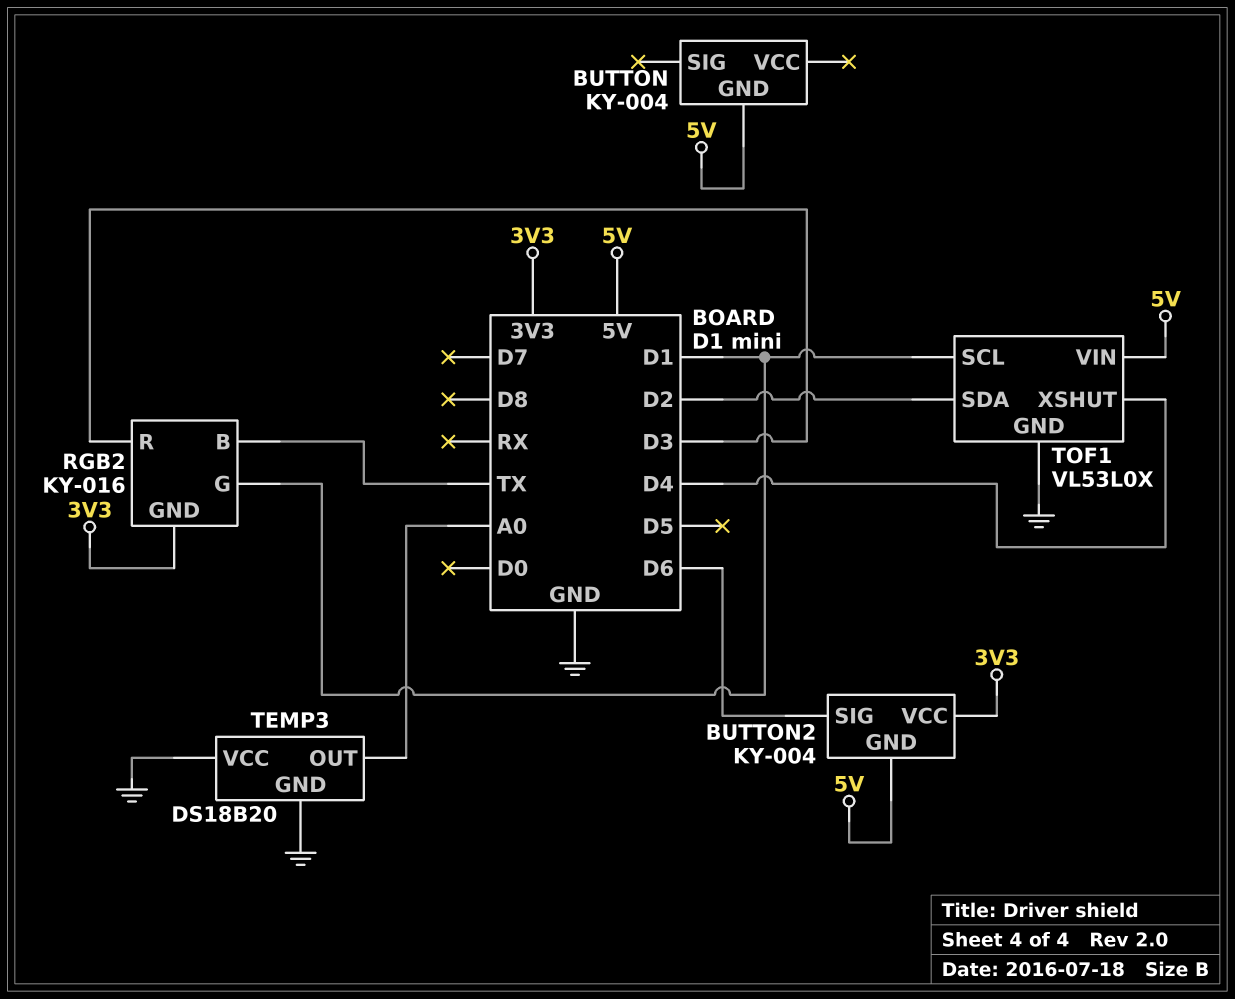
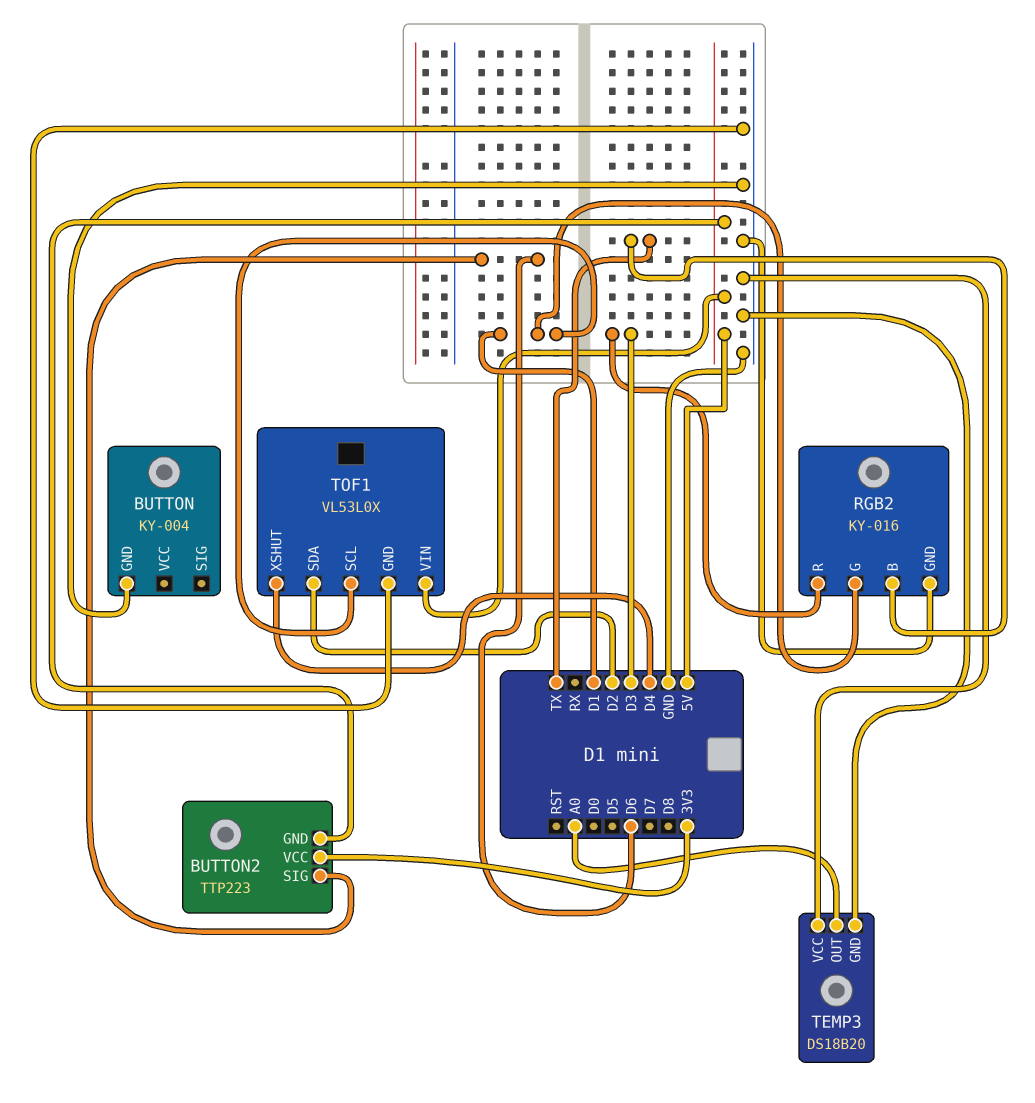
BUTTON pin GND: 5V -> GND
BUTTON2: KY-004 -> TTP223
RGB2 pin GND: 3V3 -> GND

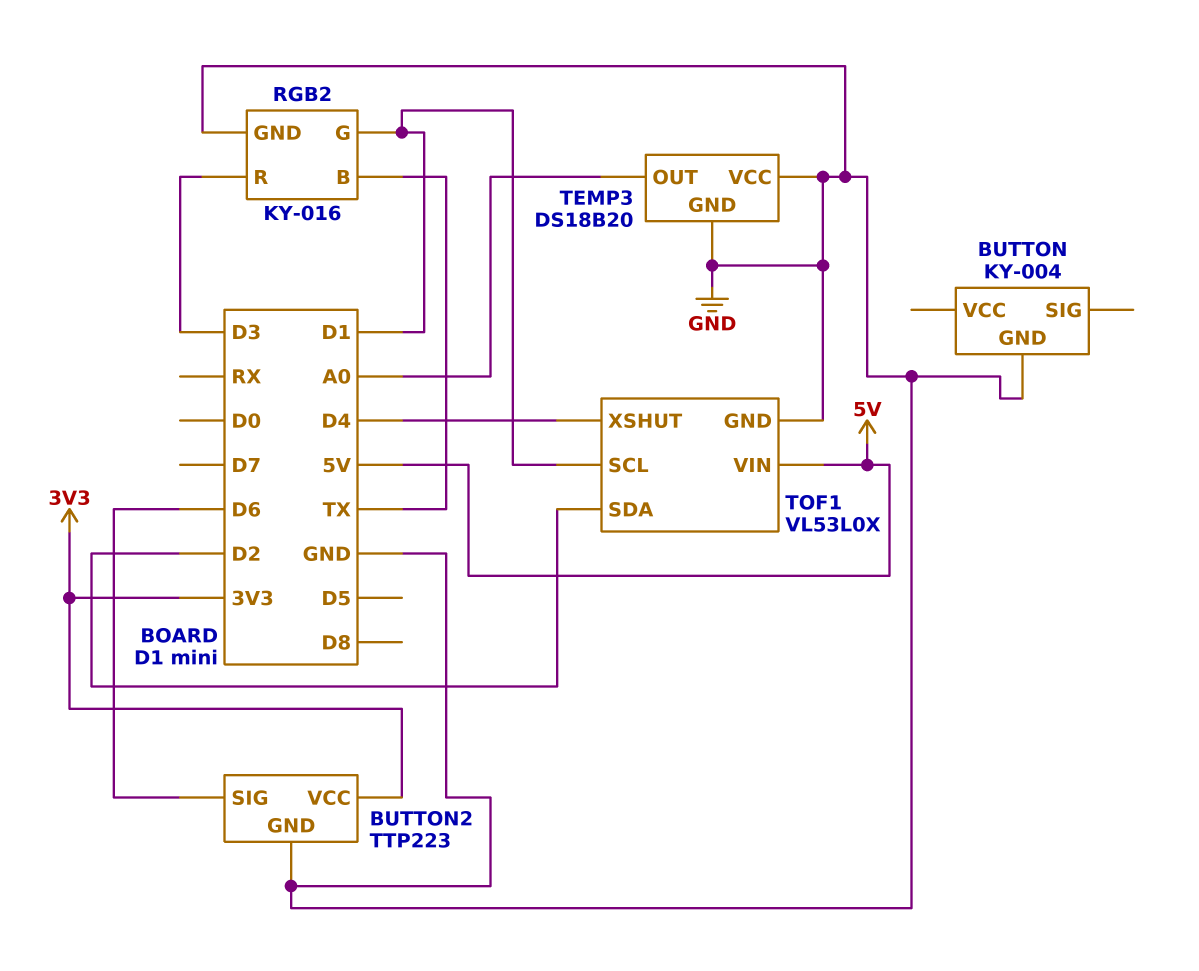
BUTTON2 pin GND: 5V -> GND

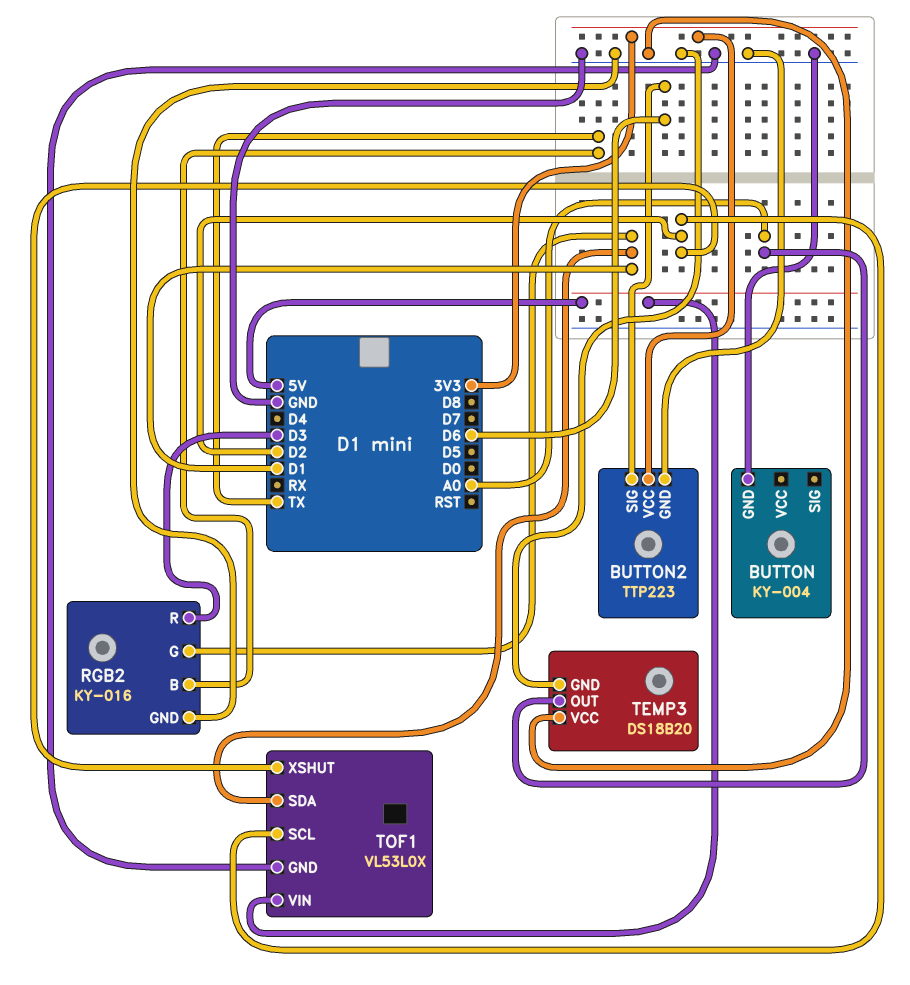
TOF1 pin SCL: D1 -> D2
TOF1 pin SDA: D2 -> D1
TOF1 pin XSHUT: D4 -> D2

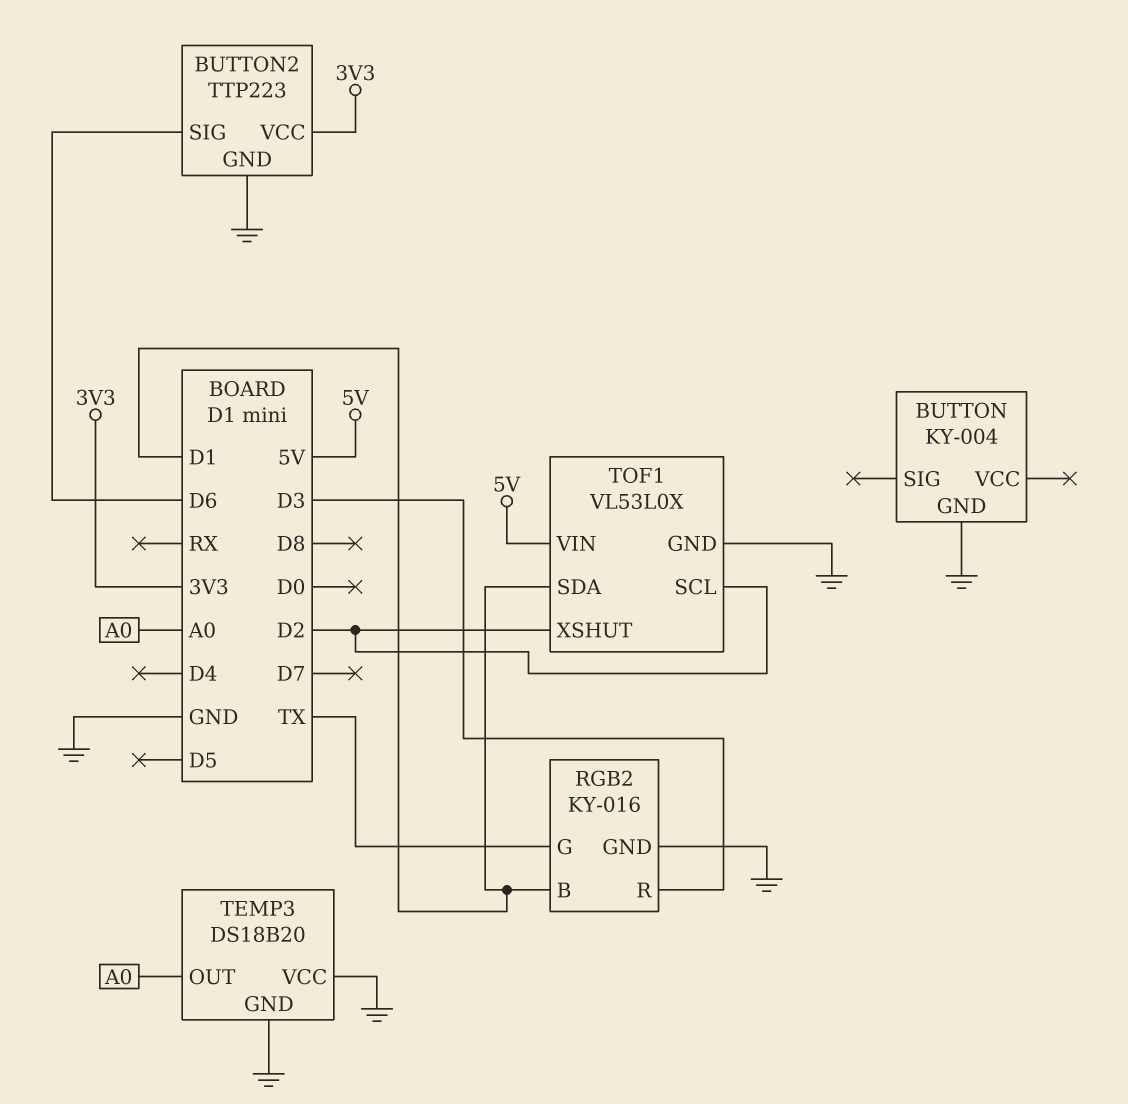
RGB2 pin B: TX -> D1
RGB2 pin G: D1 -> TX

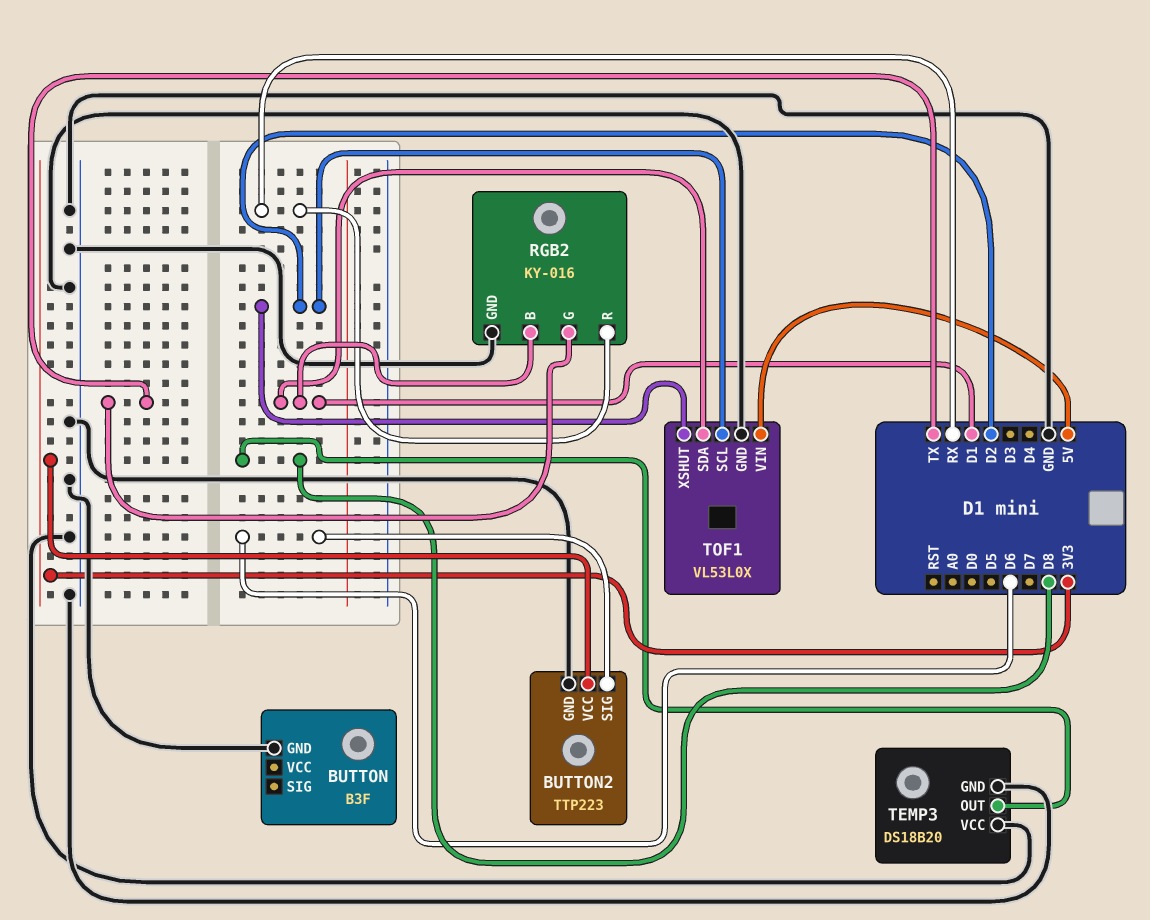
BUTTON: KY-004 -> B3F
RGB2 pin R: D3 -> RX
TEMP3 pin OUT: A0 -> D8

